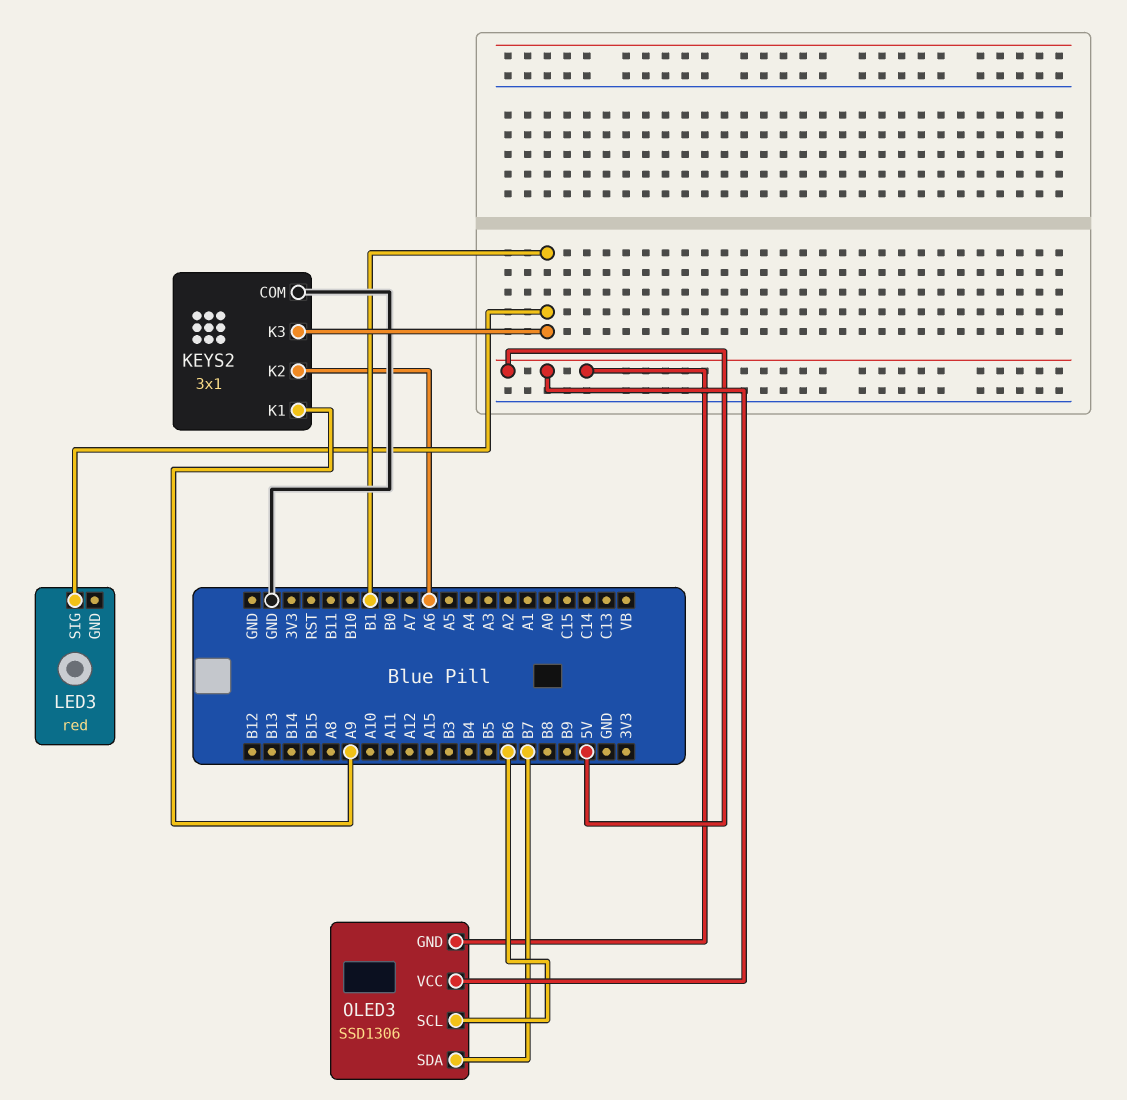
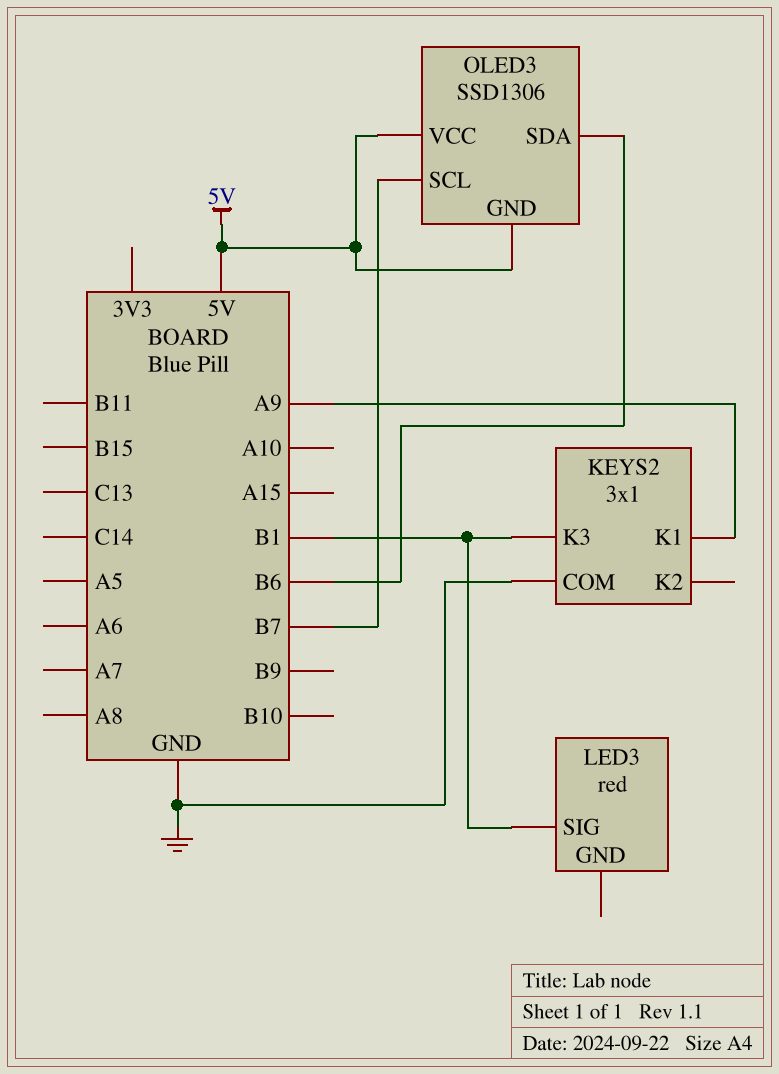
KEYS2 pin K2: A6 -> none
OLED3 pin SCL: B6 -> B7
OLED3 pin SDA: B7 -> B6

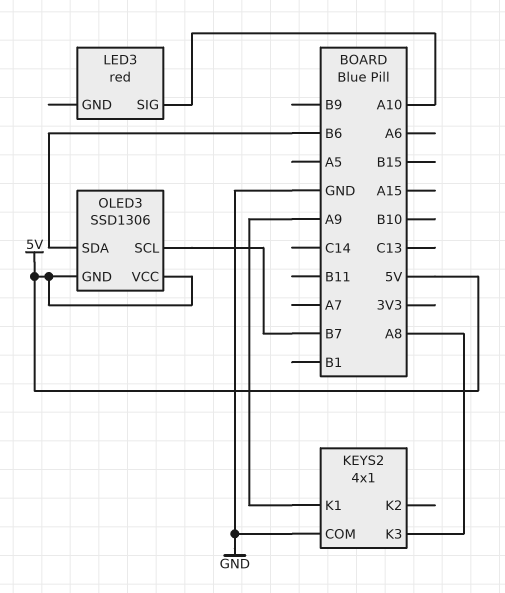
KEYS2: 3x1 -> 4x1
KEYS2 pin K3: B1 -> A8
LED3 pin SIG: B1 -> A10

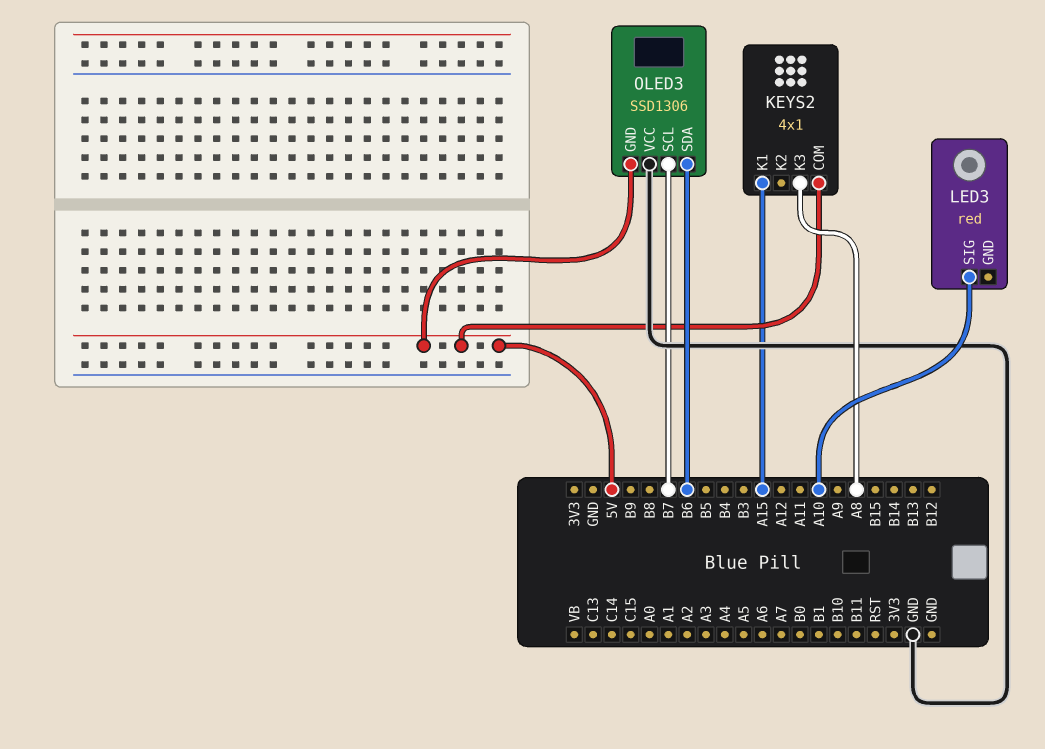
KEYS2 pin COM: GND -> 5V
KEYS2 pin K1: A9 -> A15
OLED3 pin VCC: 5V -> GND

